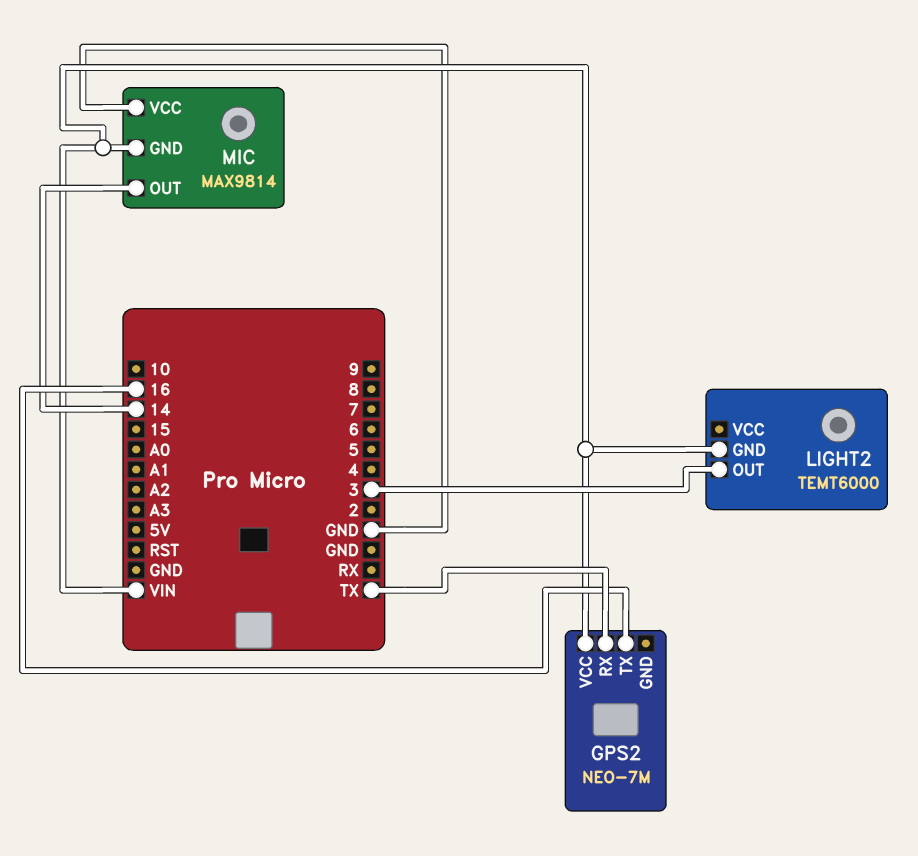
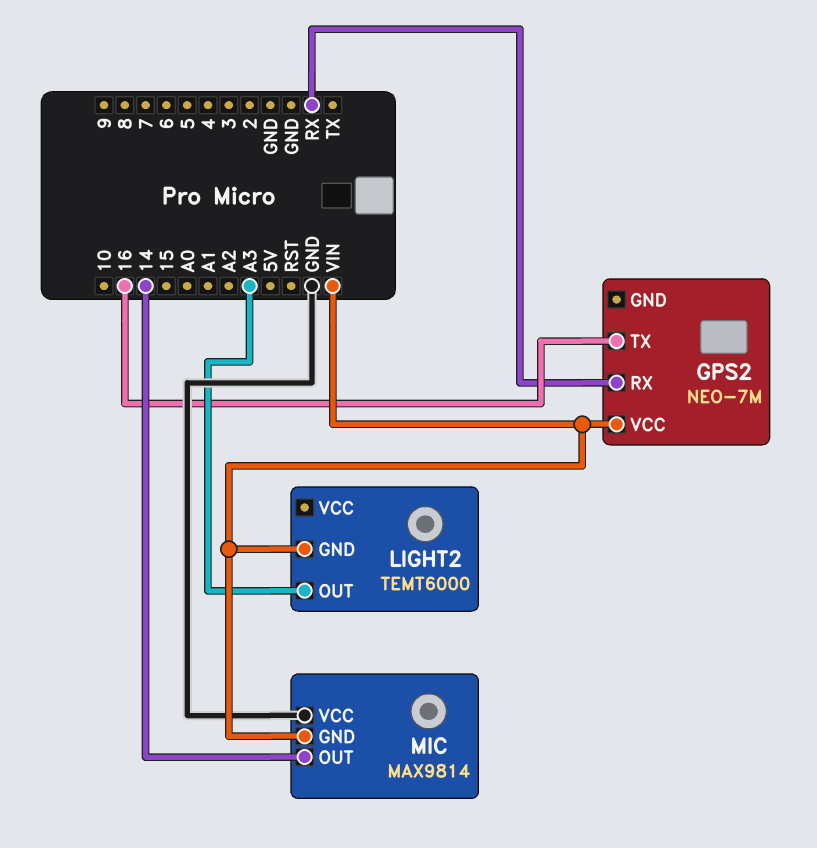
GPS2 pin RX: TX -> RX
LIGHT2 pin OUT: 3 -> A3

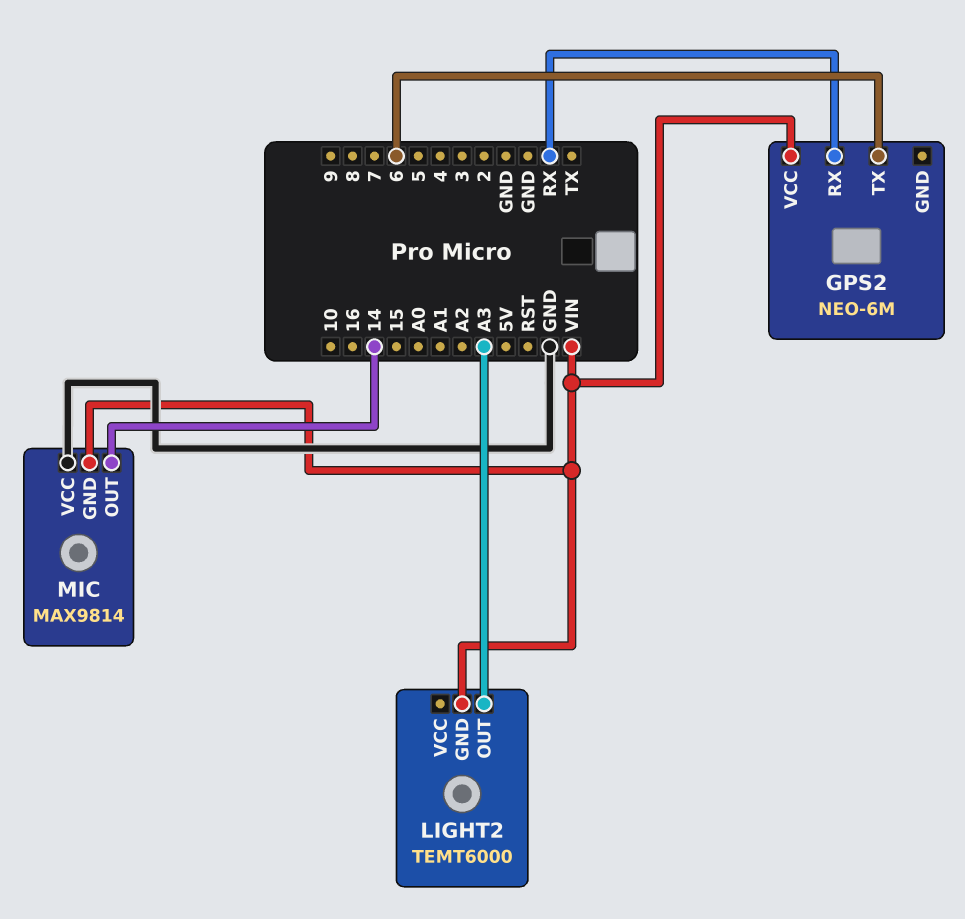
GPS2: NEO-7M -> NEO-6M
GPS2 pin TX: 16 -> 6

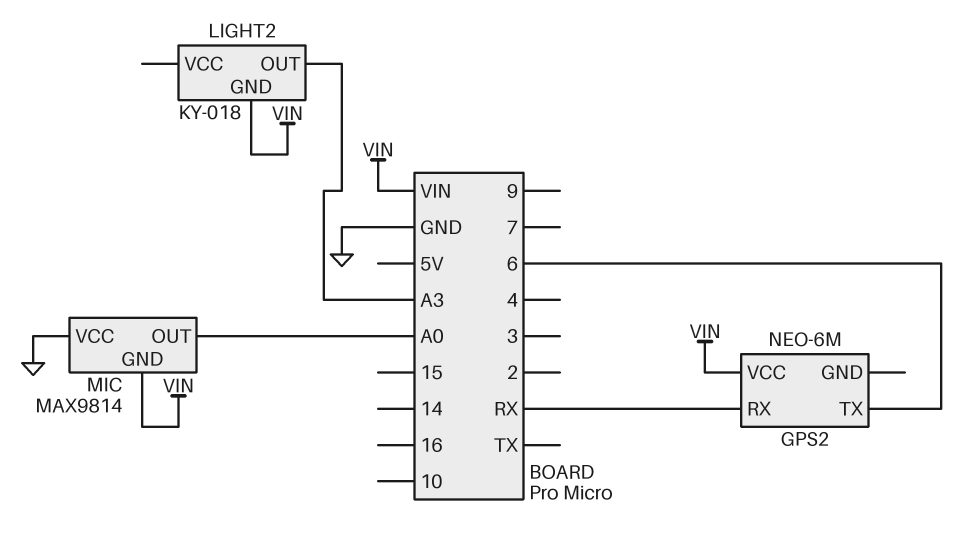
LIGHT2: TEMT6000 -> KY-018
MIC pin OUT: 14 -> A0

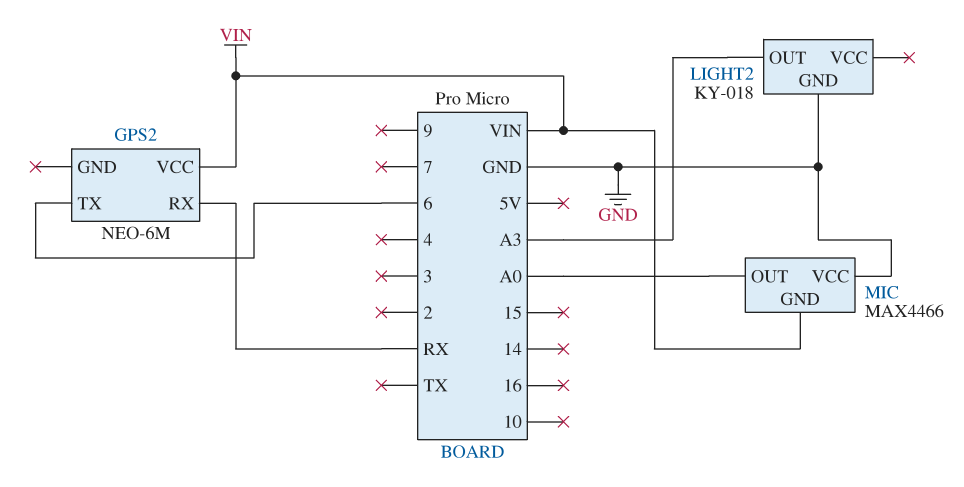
LIGHT2 pin GND: VIN -> GND
MIC: MAX9814 -> MAX4466

